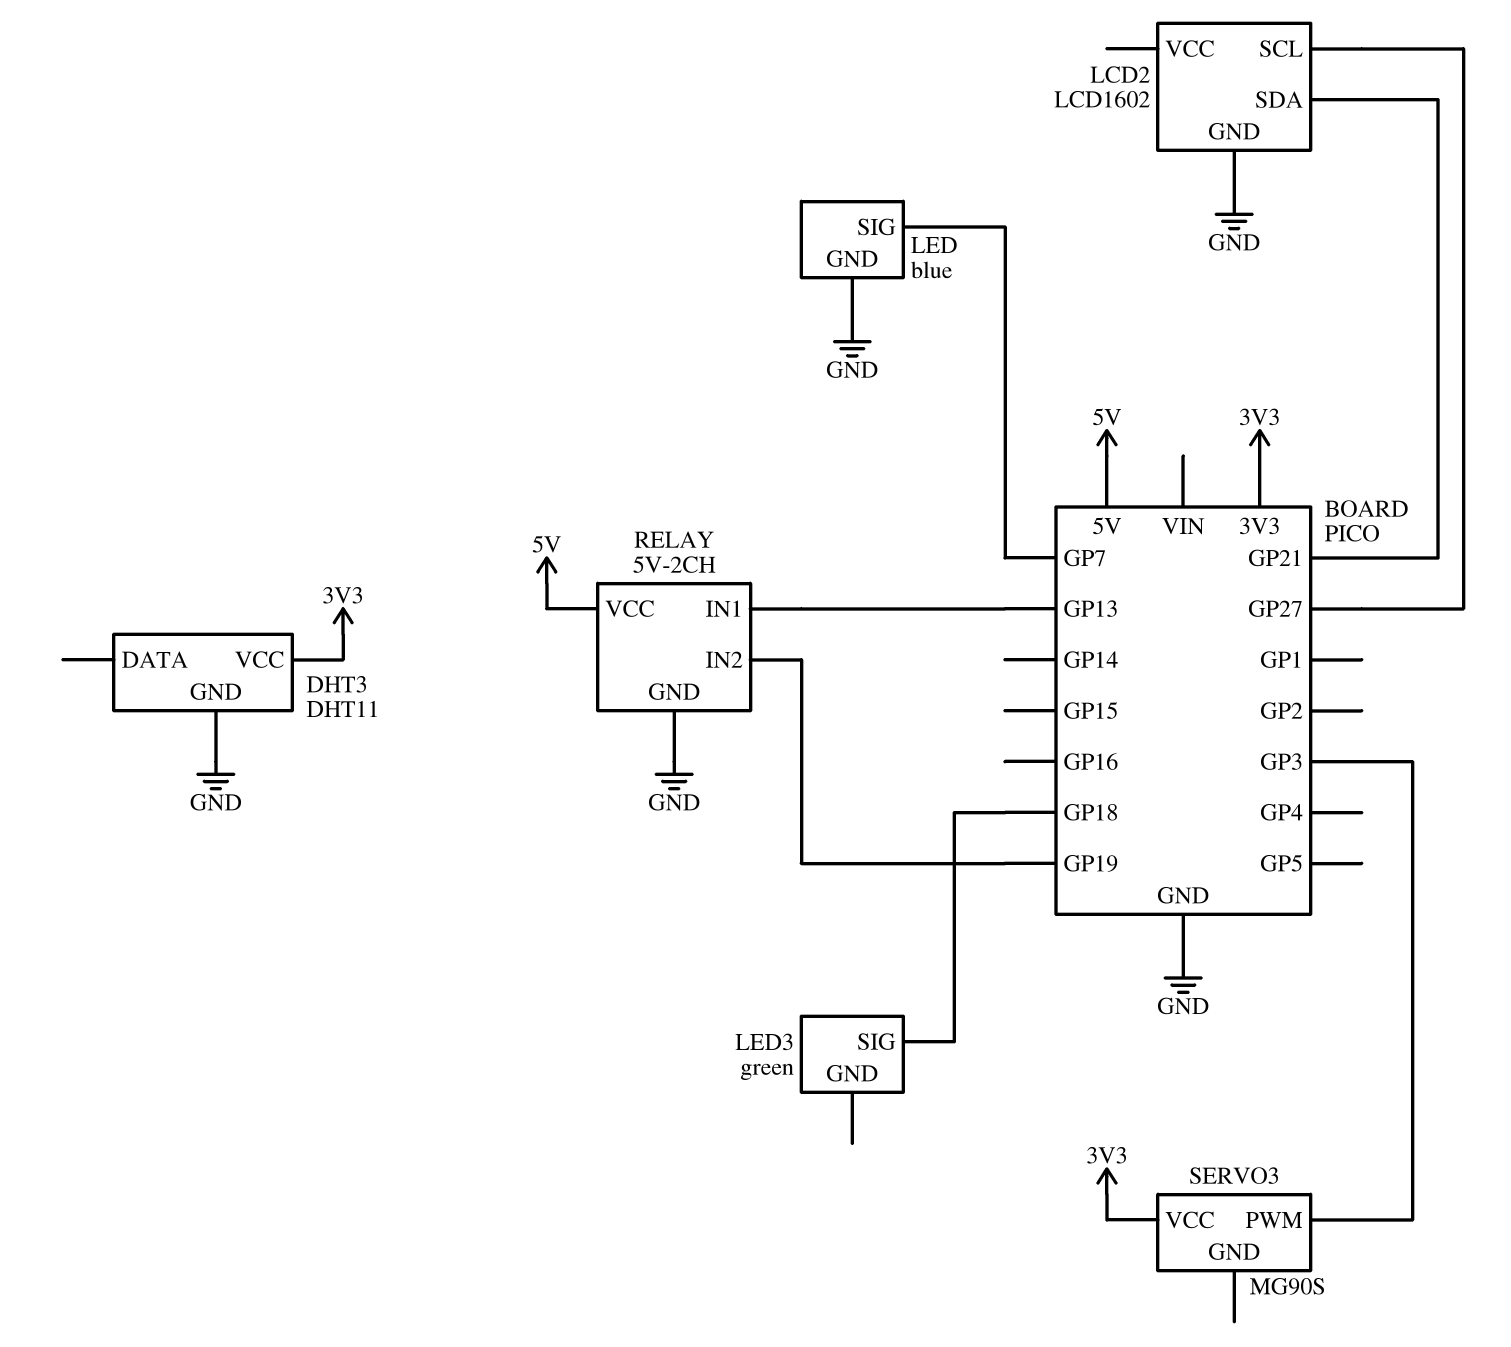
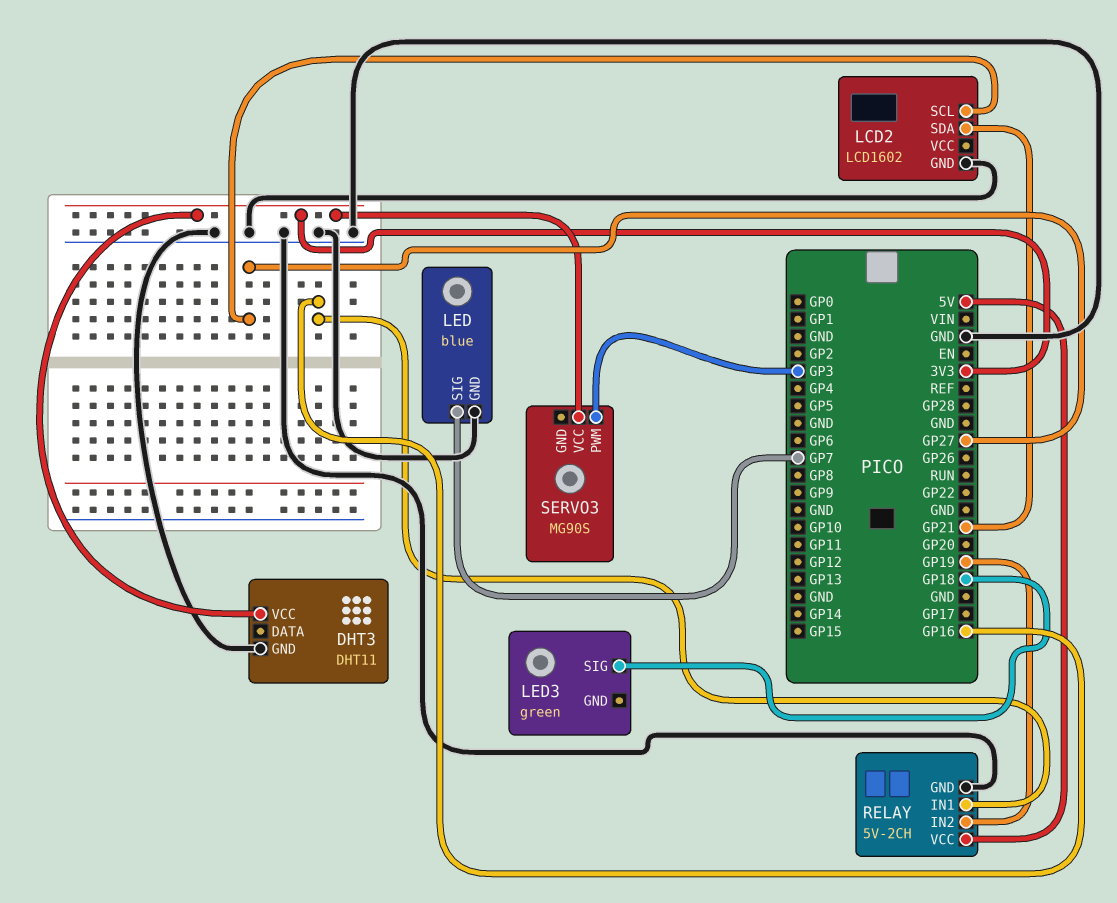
RELAY pin IN1: GP13 -> GP16

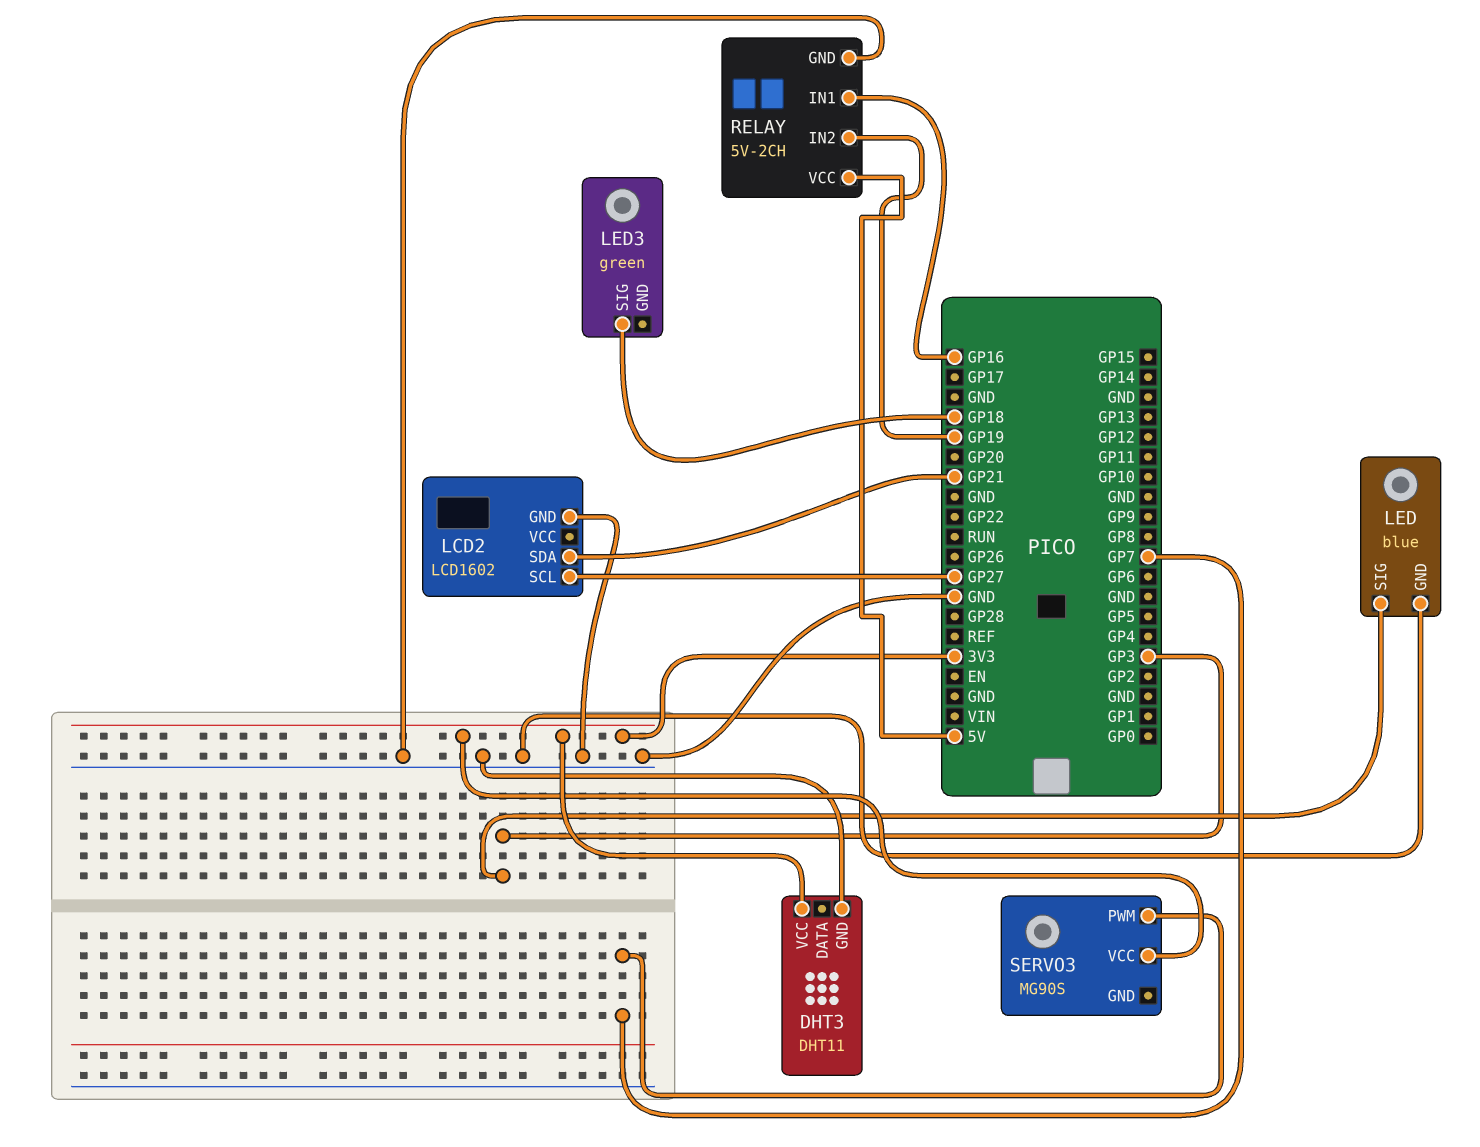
LED pin SIG: GP7 -> GP3
SERVO3 pin PWM: GP3 -> GP7

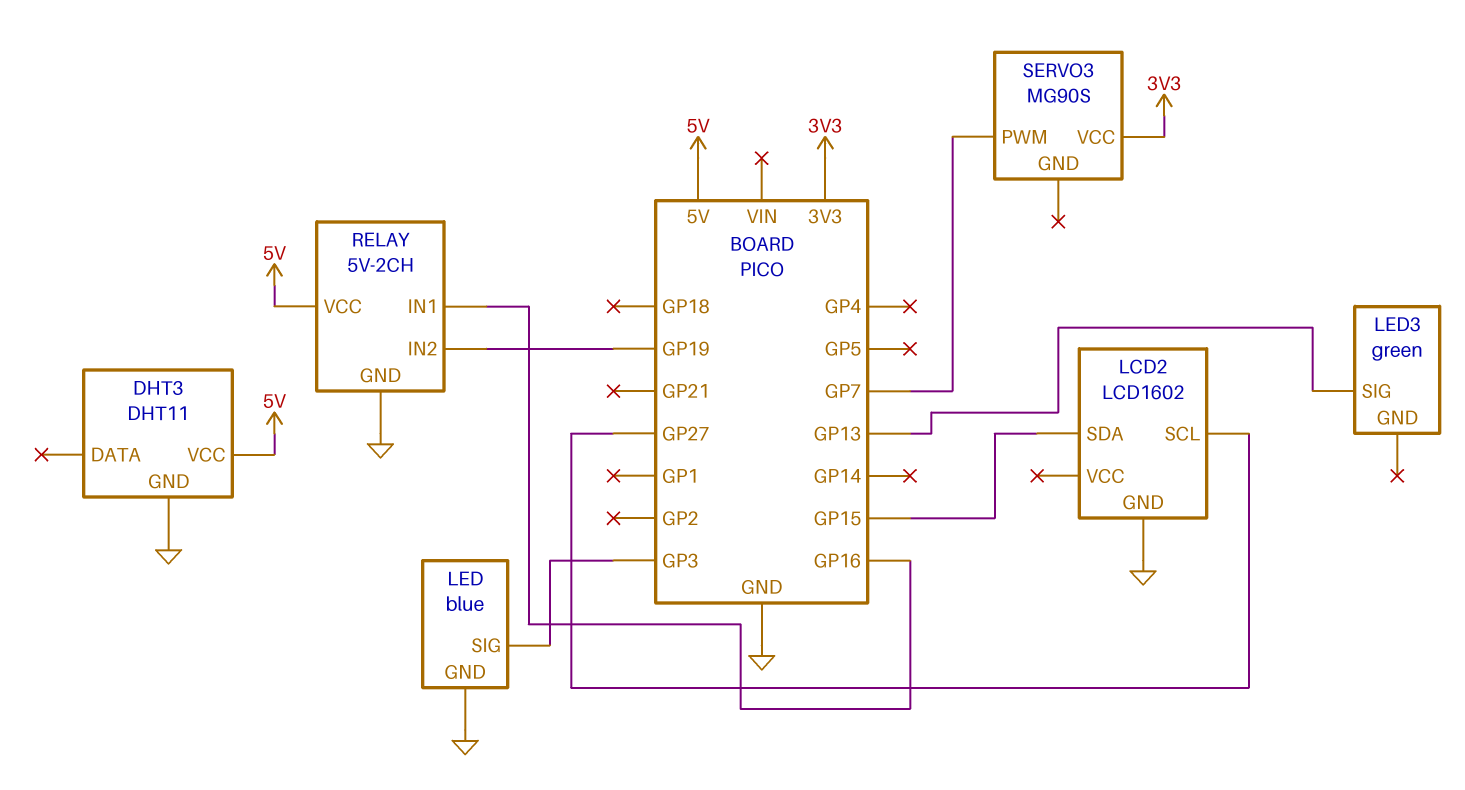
DHT3 pin VCC: 3V3 -> 5V
LCD2 pin SDA: GP21 -> GP15
LED3 pin SIG: GP18 -> GP13

